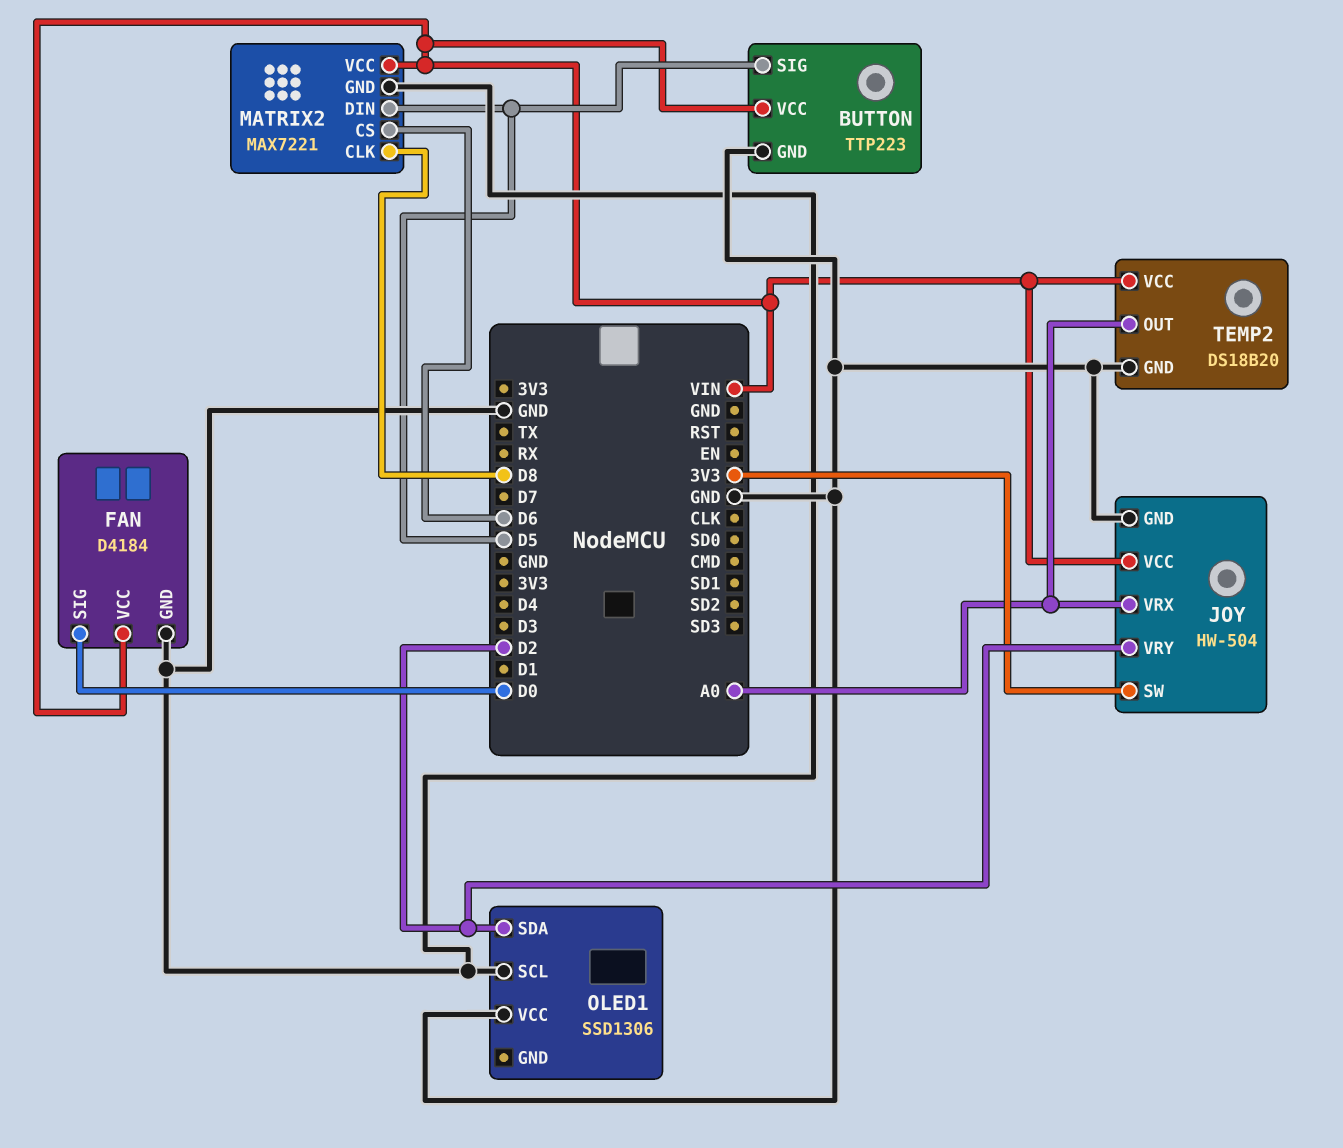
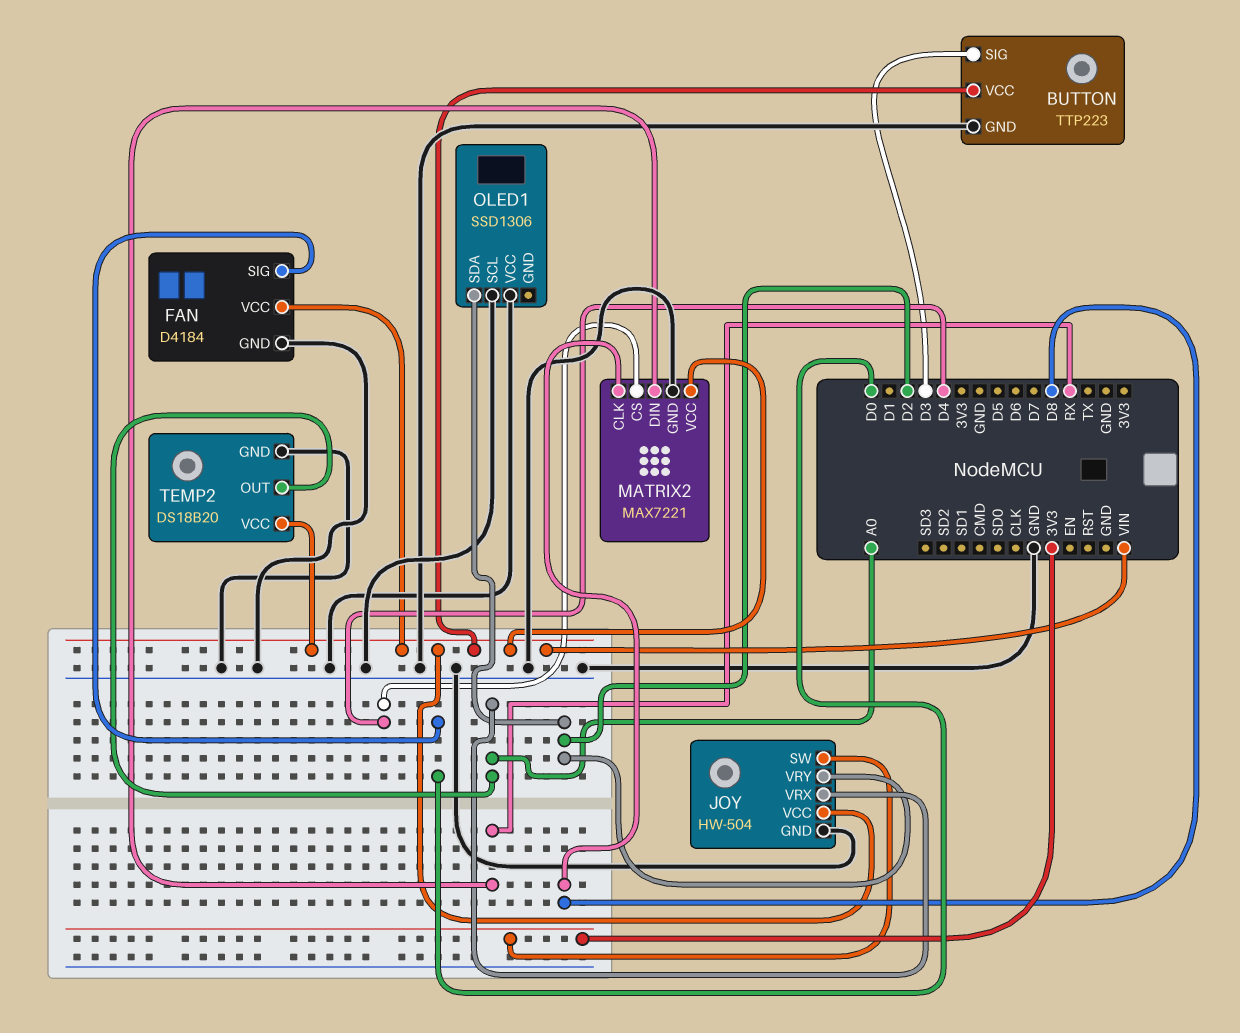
BUTTON pin SIG: D5 -> D3
MATRIX2 pin CS: D6 -> D4
MATRIX2 pin DIN: D5 -> RX

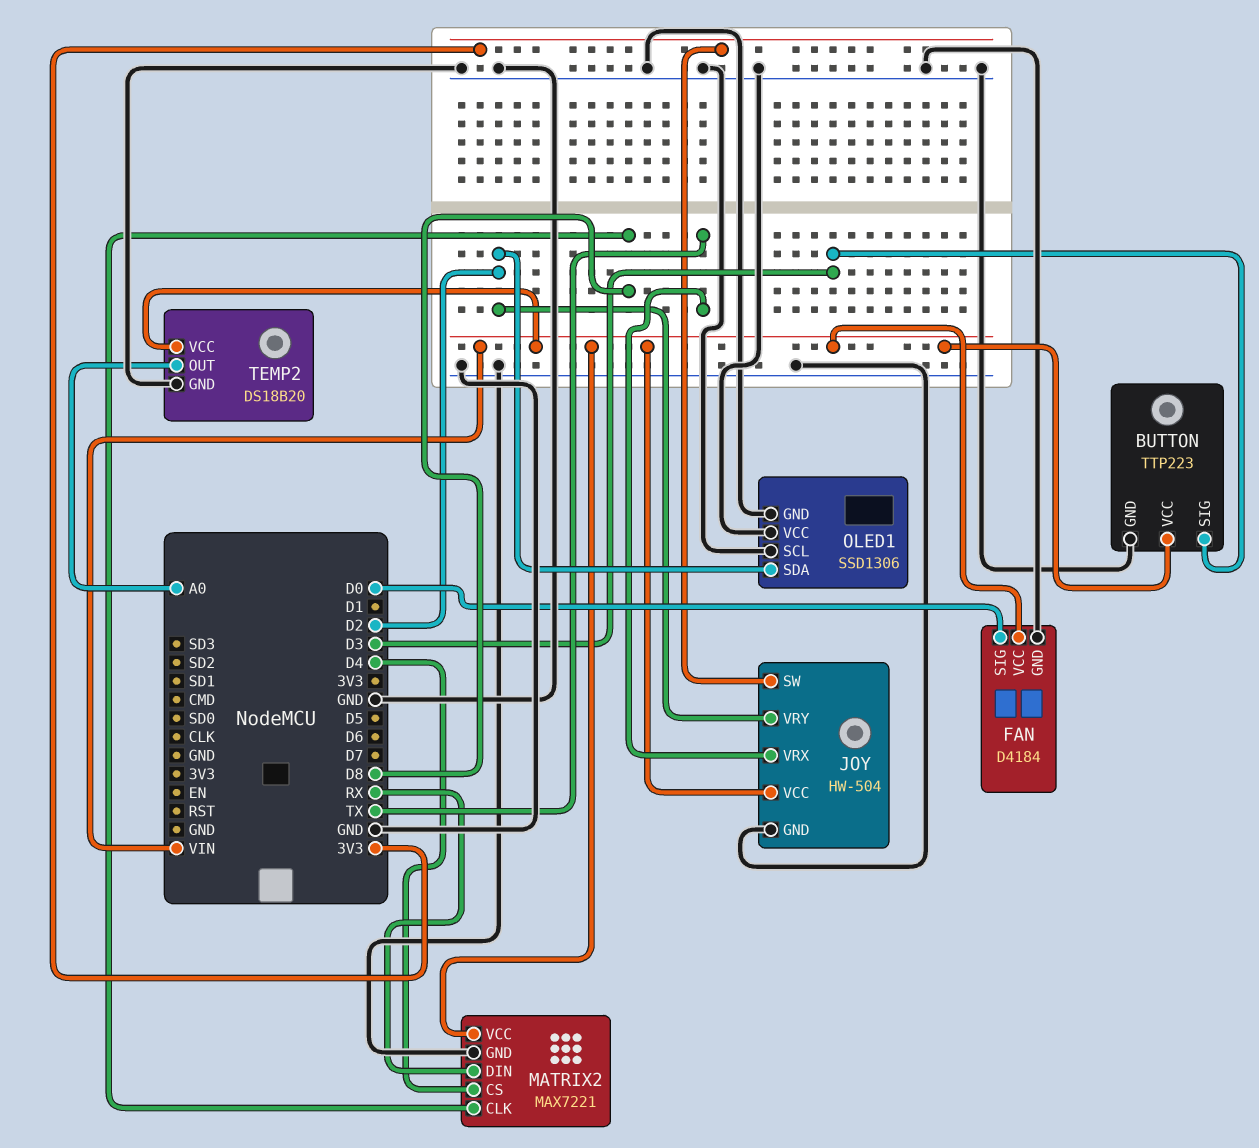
JOY pin VRX: A0 -> TX
OLED1 pin GND: none -> GND

